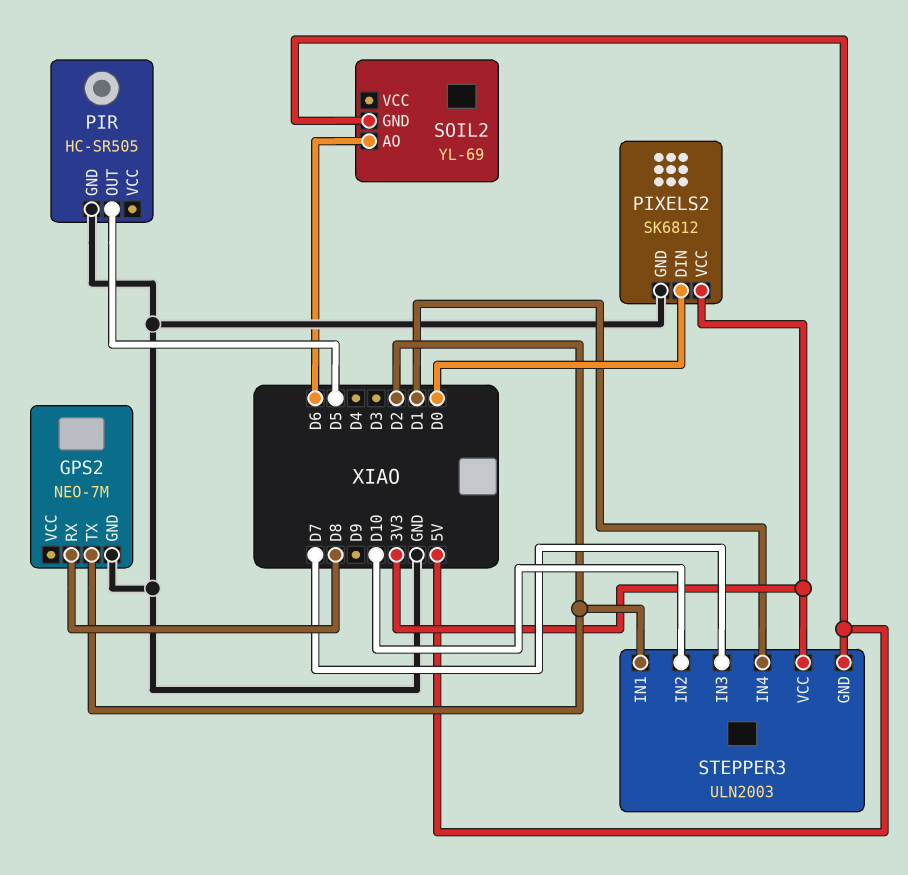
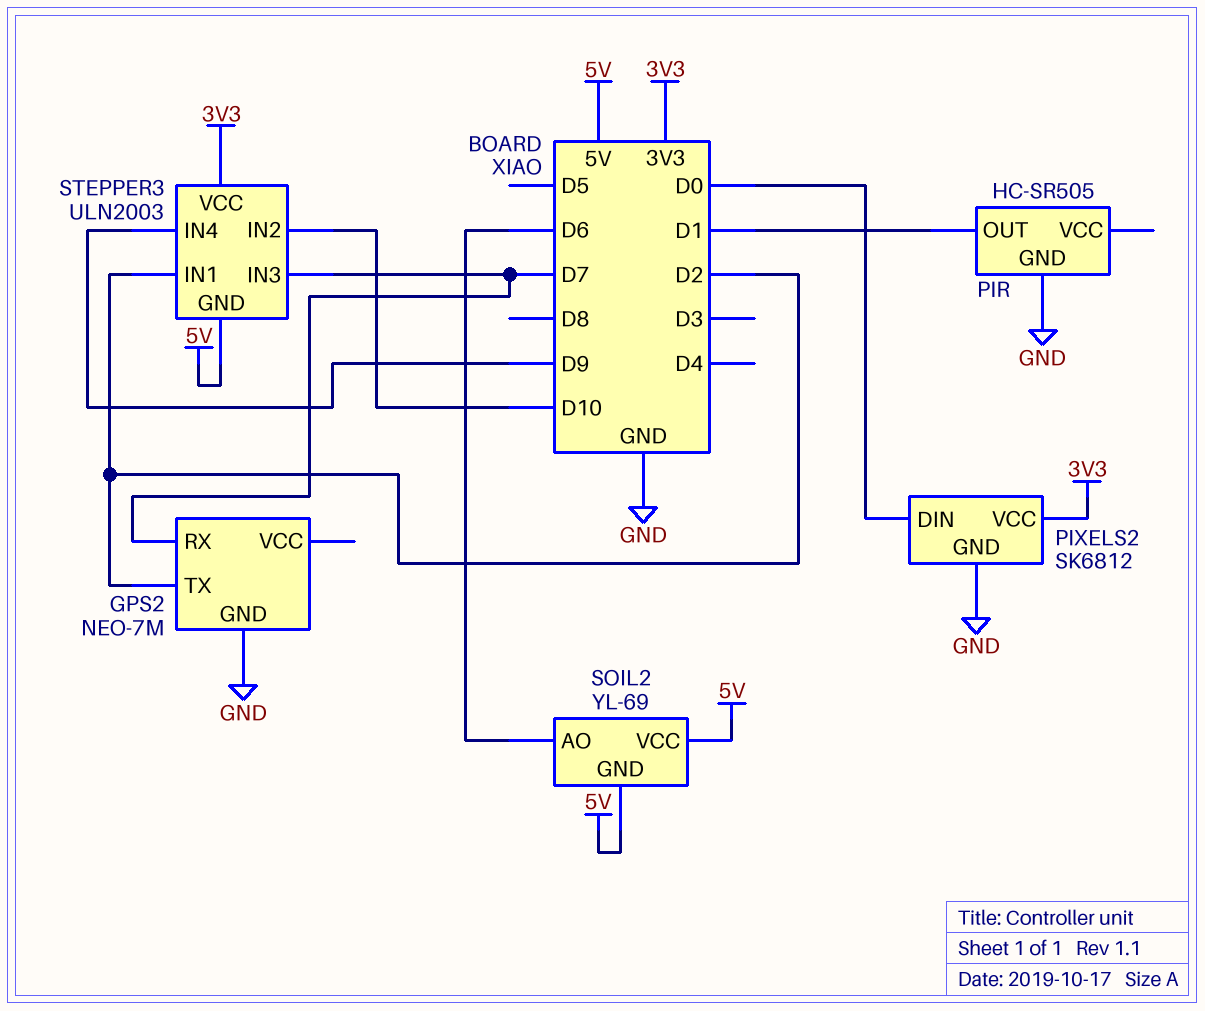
GPS2 pin RX: D8 -> D7
PIR pin OUT: D5 -> D1
SOIL2 pin VCC: none -> 5V
STEPPER3 pin IN4: D1 -> D9

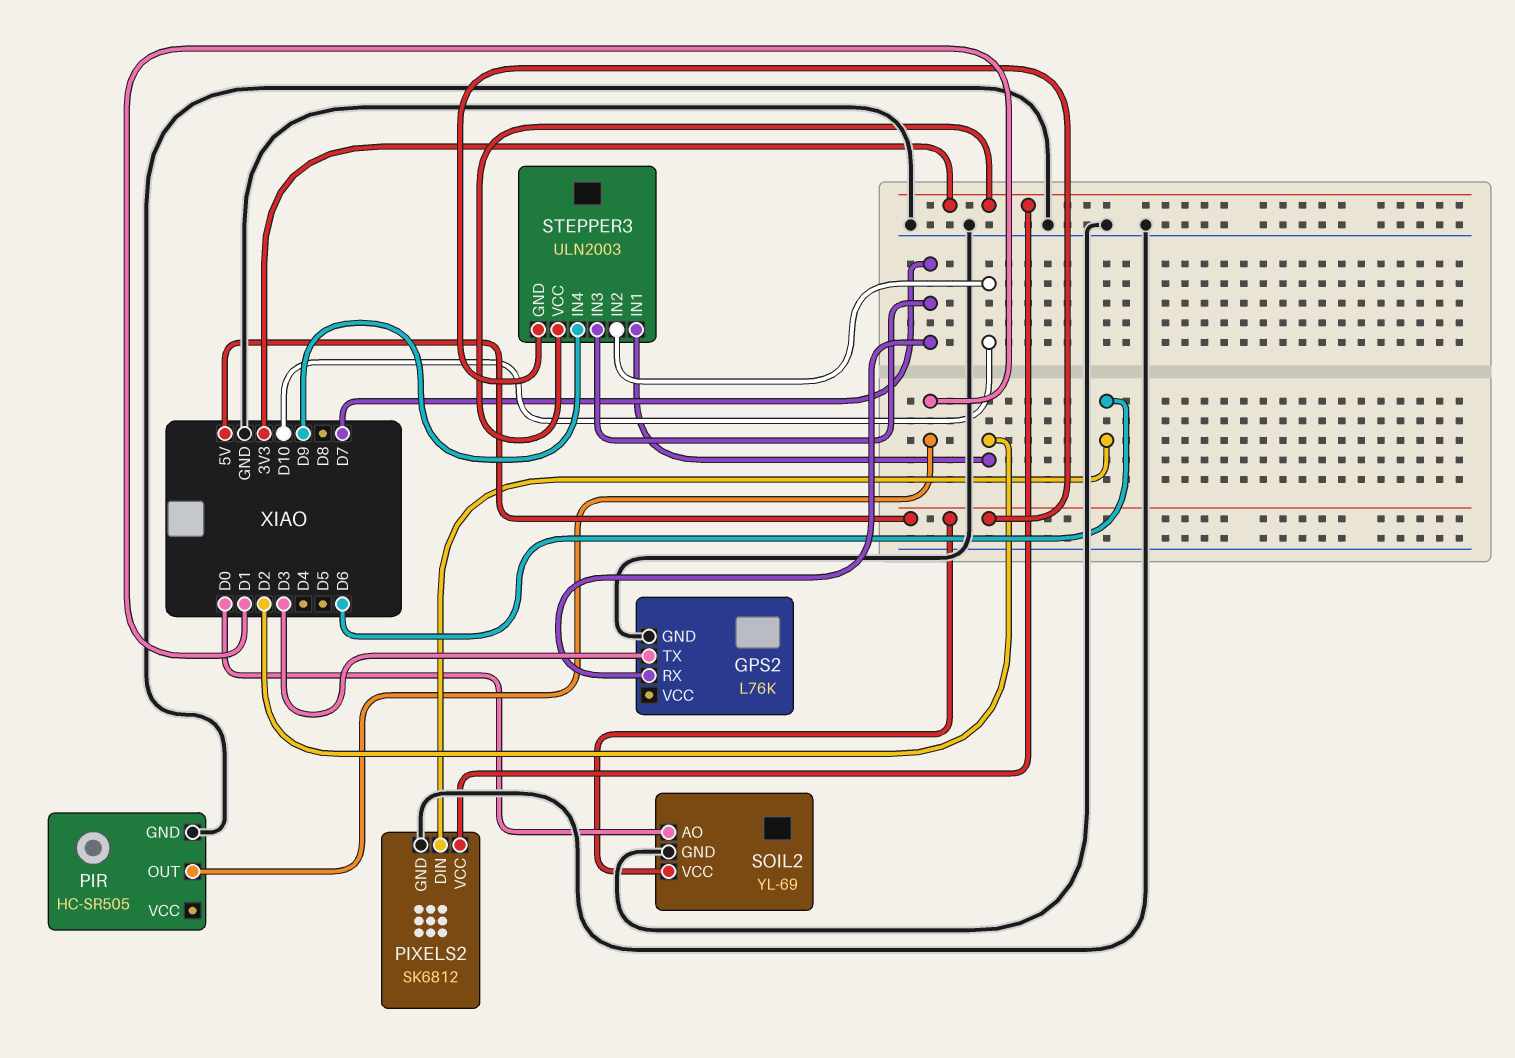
GPS2: NEO-7M -> L76K
GPS2 pin TX: D2 -> D3
PIXELS2 pin DIN: D0 -> D6
SOIL2 pin AO: D6 -> D0
SOIL2 pin GND: 5V -> GND

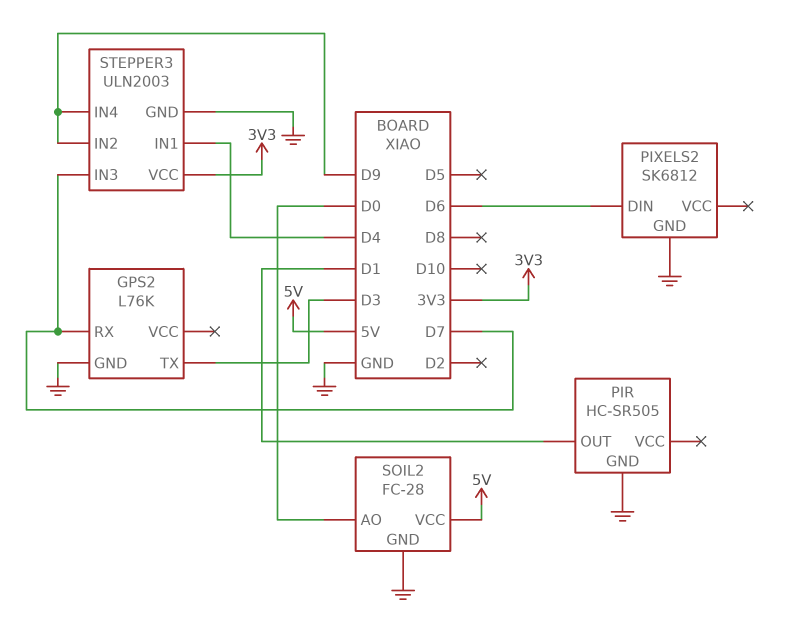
PIXELS2 pin VCC: 3V3 -> none
SOIL2: YL-69 -> FC-28
STEPPER3 pin GND: 5V -> GND
STEPPER3 pin IN1: D2 -> D4
STEPPER3 pin IN2: D10 -> D9

